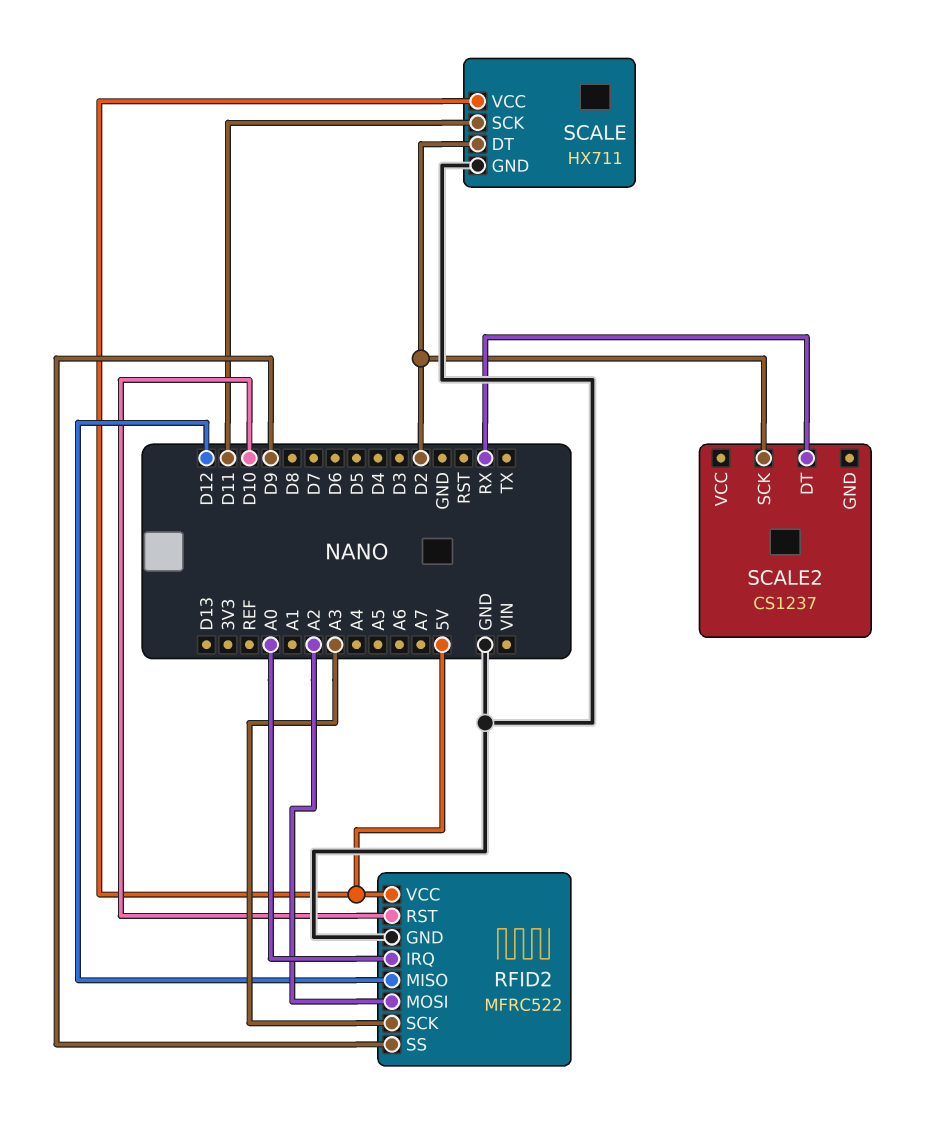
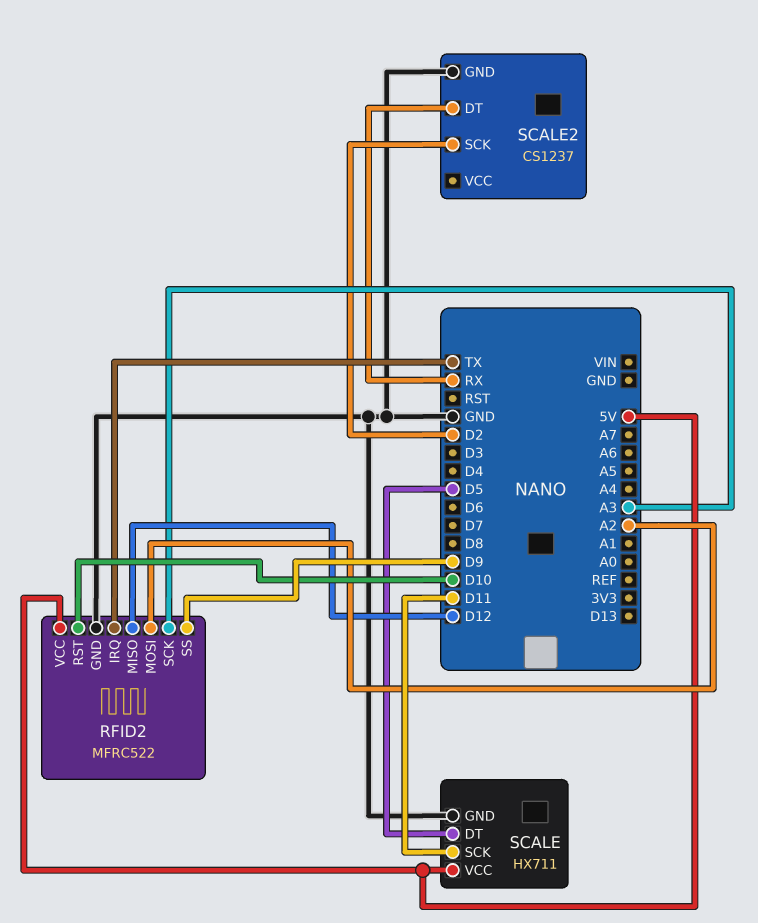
RFID2 pin IRQ: A0 -> TX
SCALE pin DT: D2 -> D5
SCALE2 pin GND: none -> GND

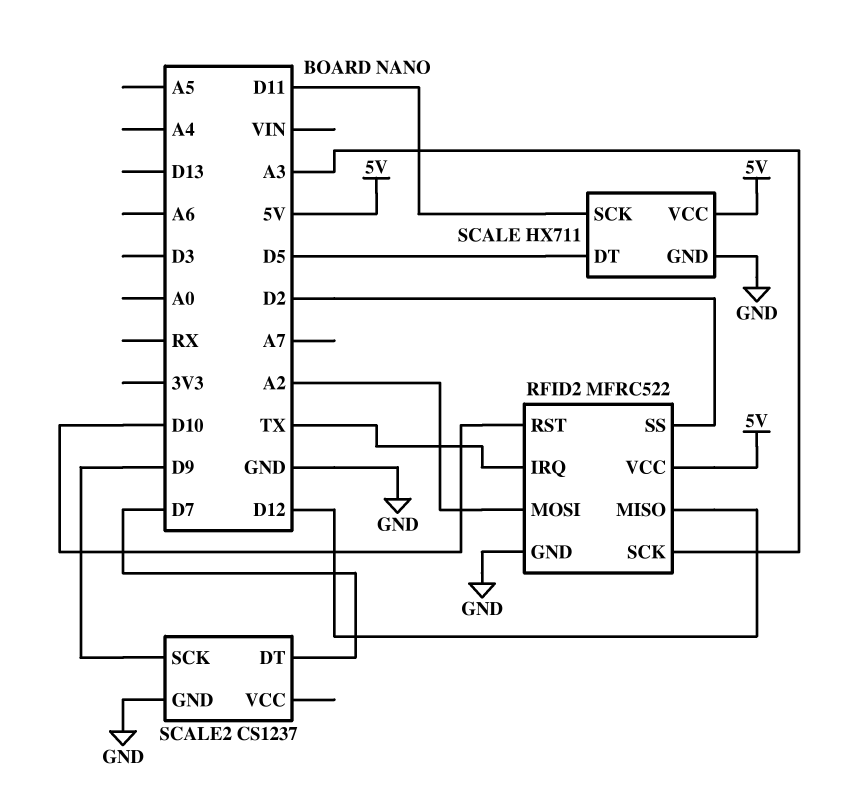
RFID2 pin SS: D9 -> D2
SCALE2 pin DT: RX -> D7
SCALE2 pin SCK: D2 -> D9

